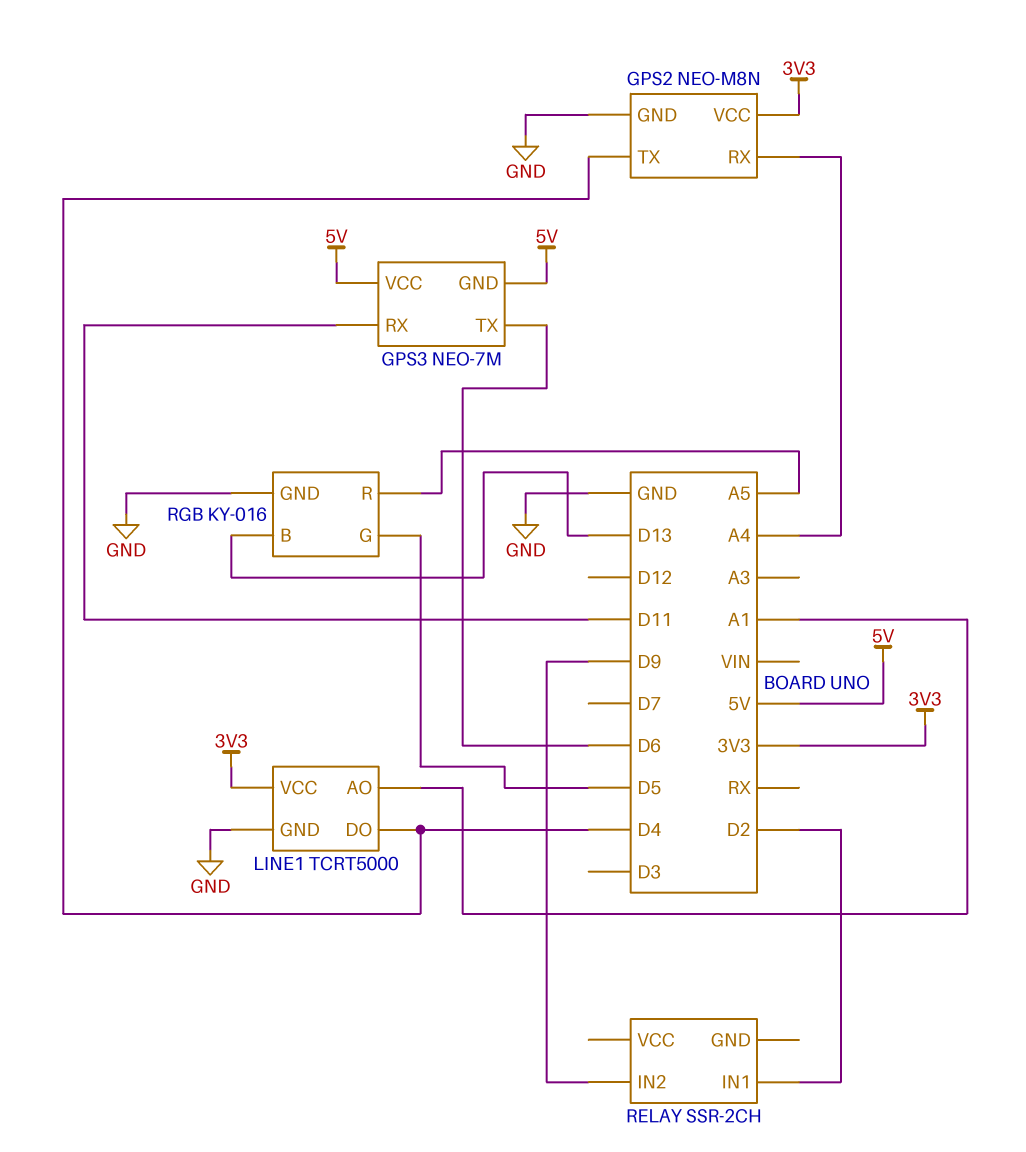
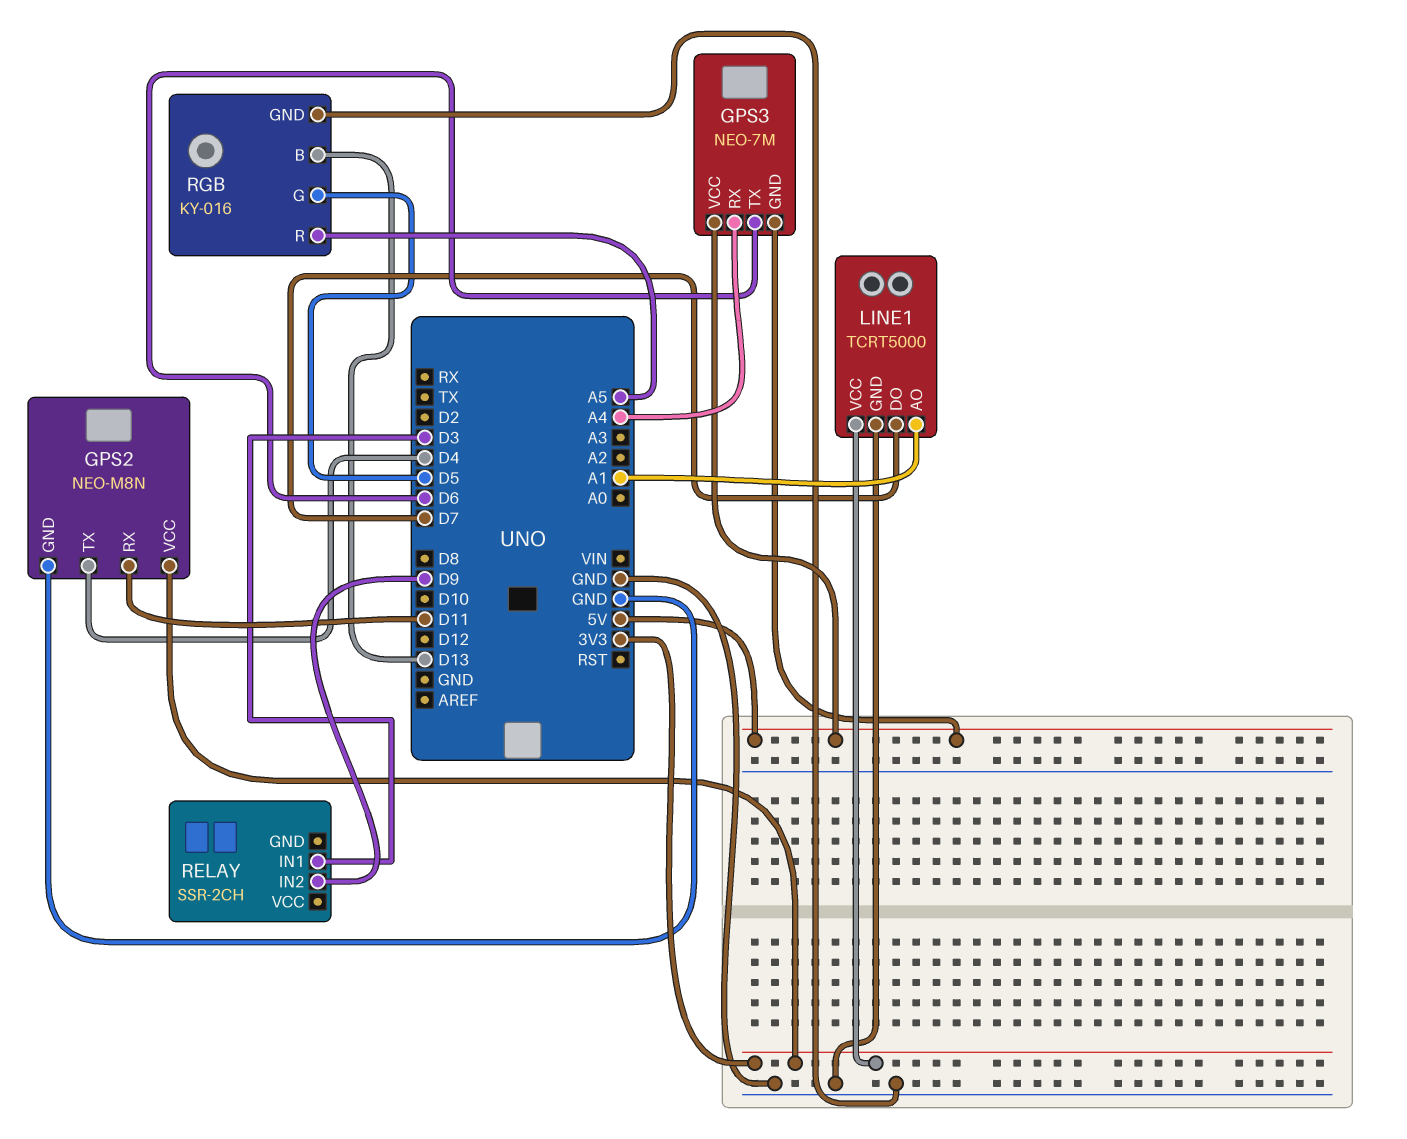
GPS2 pin RX: A4 -> D11
GPS3 pin RX: D11 -> A4
LINE1 pin DO: D4 -> D7
RELAY pin IN1: D2 -> D3

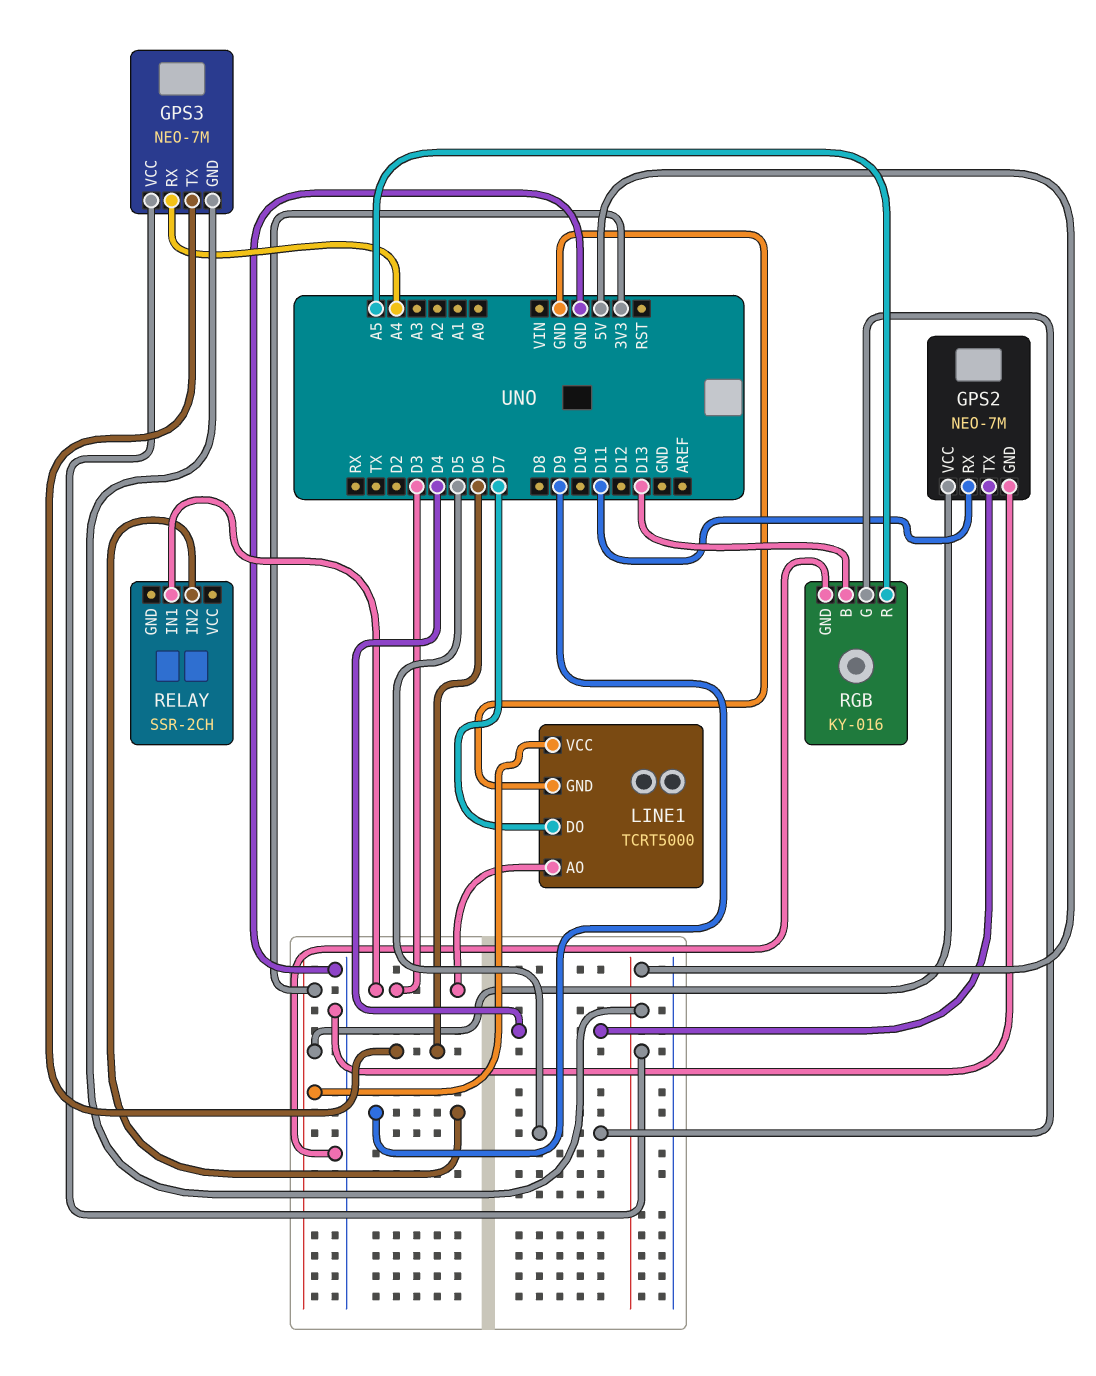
GPS2: NEO-M8N -> NEO-7M
LINE1 pin AO: A1 -> D3

